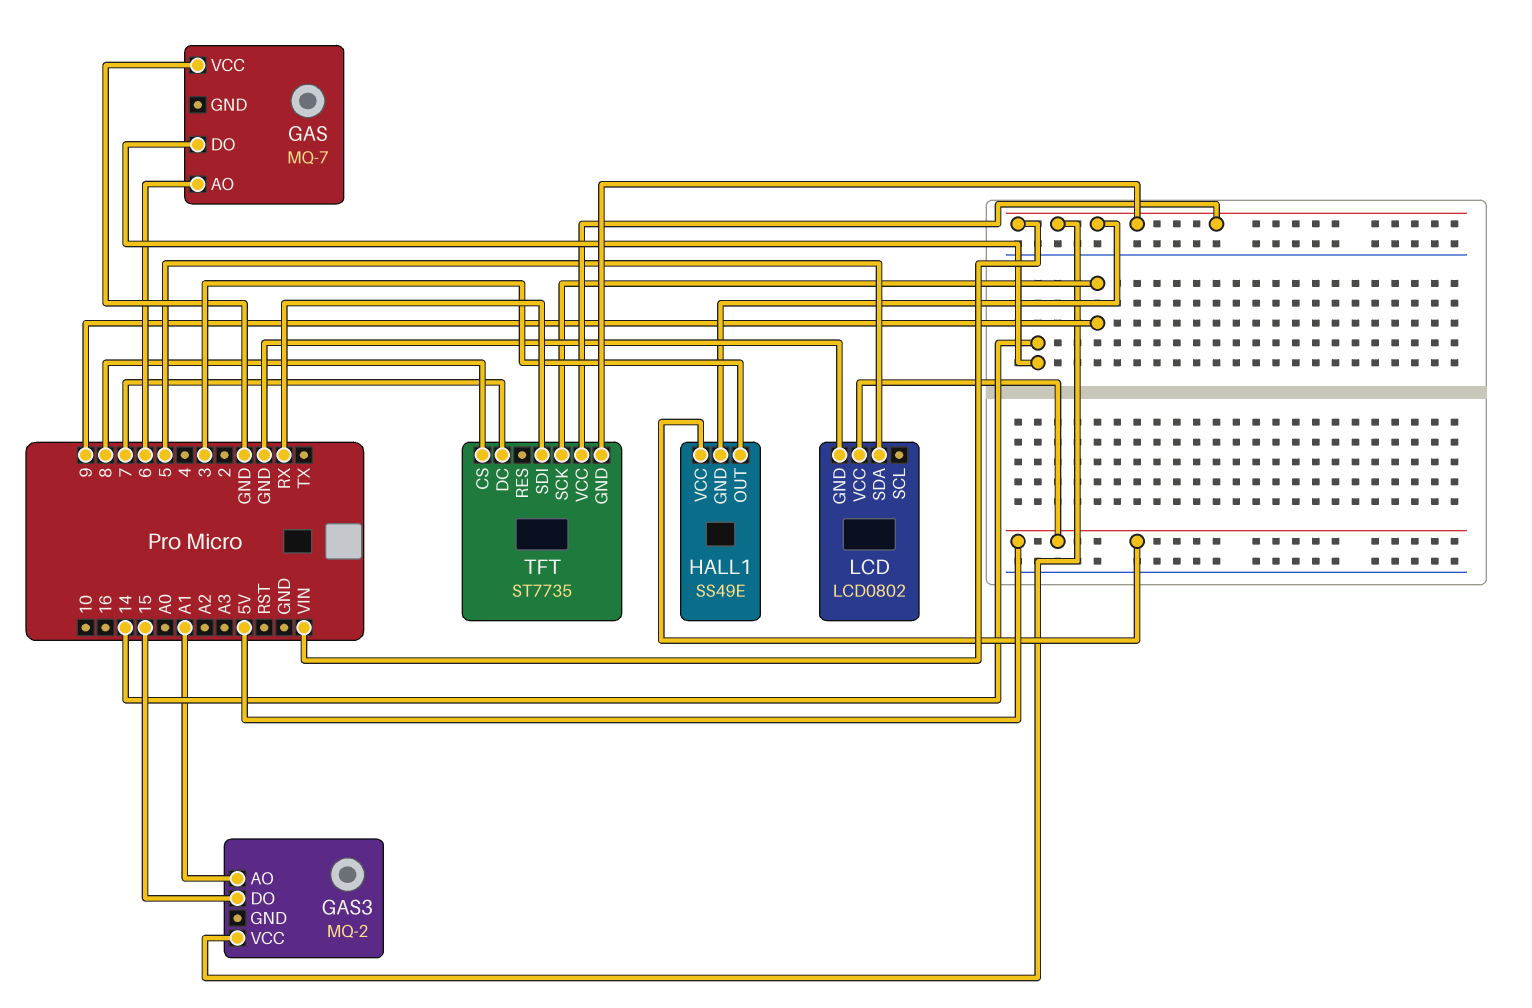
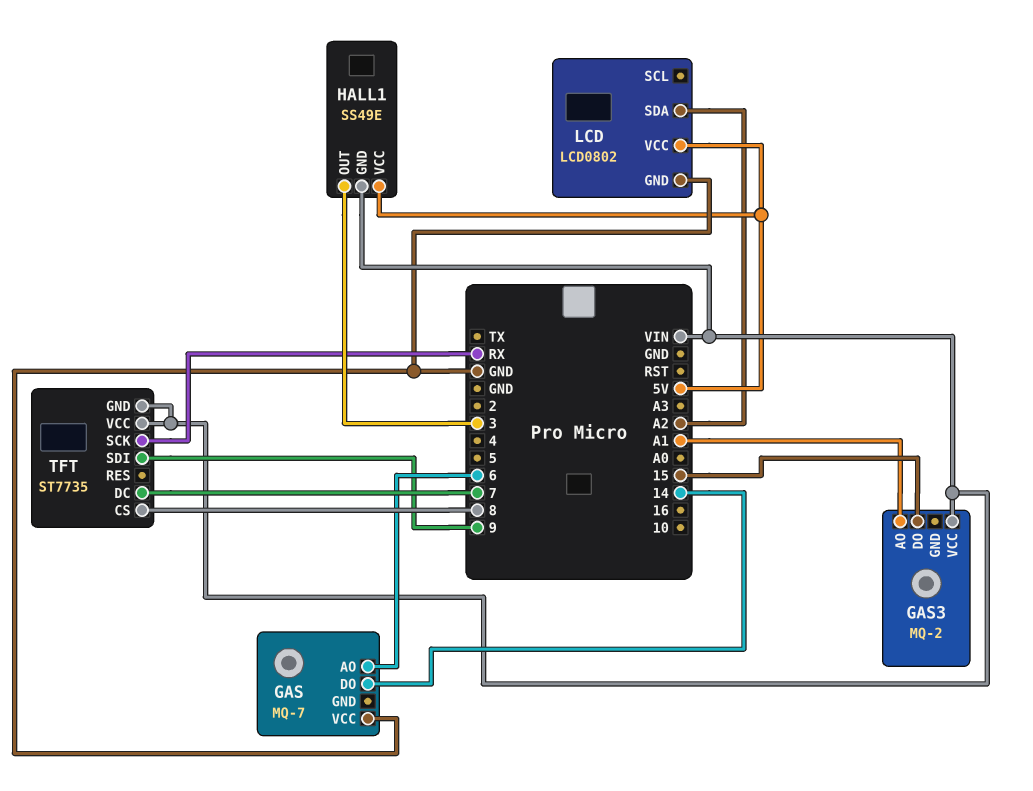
LCD pin SDA: 5 -> A2
TFT pin SCK: 9 -> RX
TFT pin SDI: RX -> 9

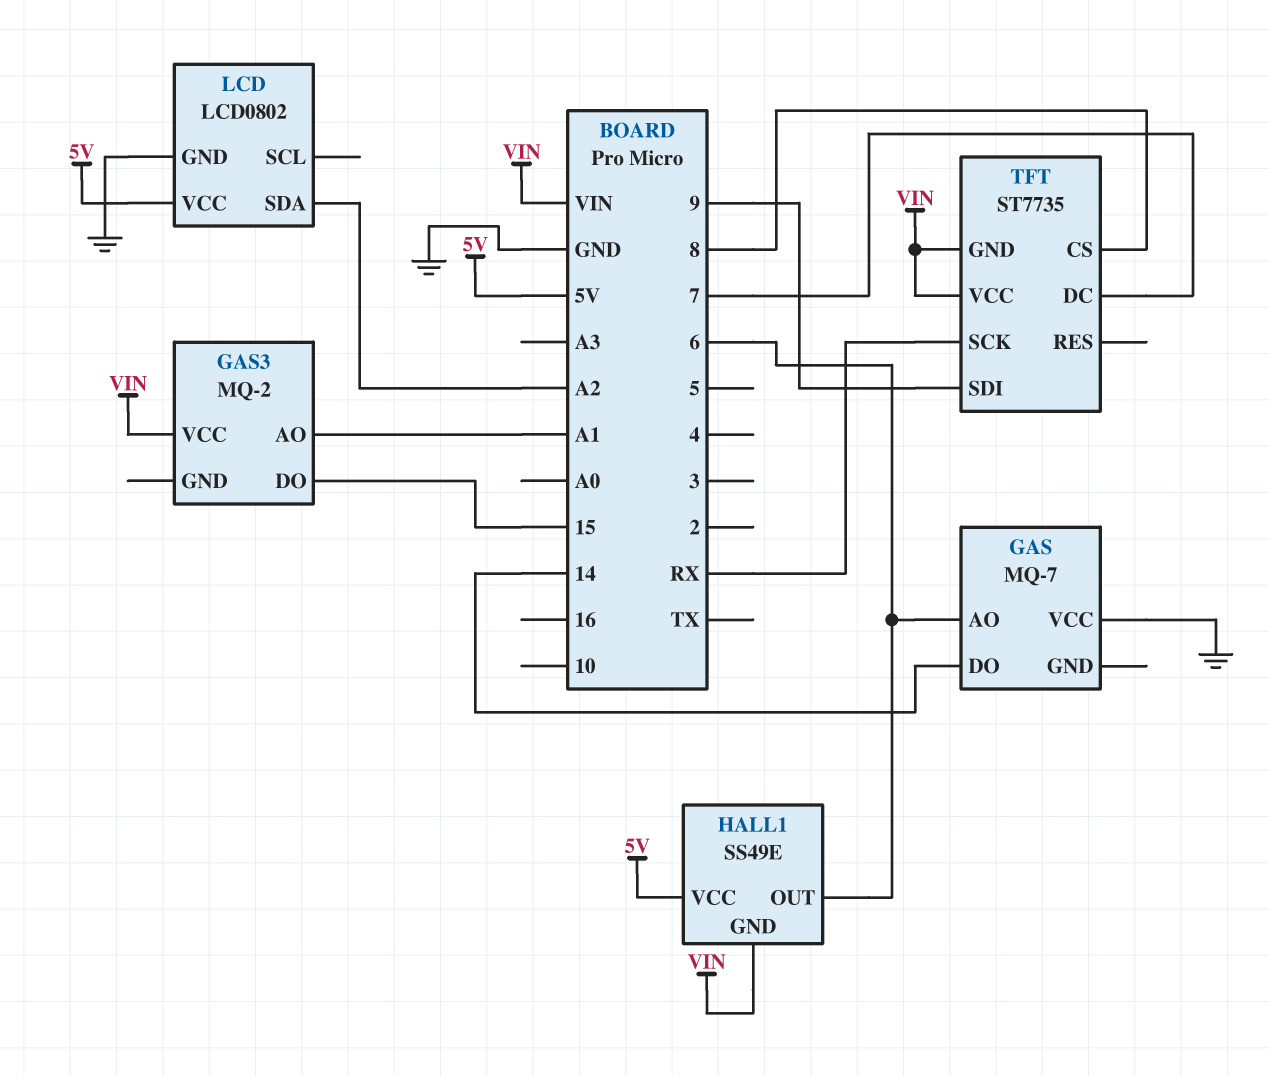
HALL1 pin OUT: 3 -> 6

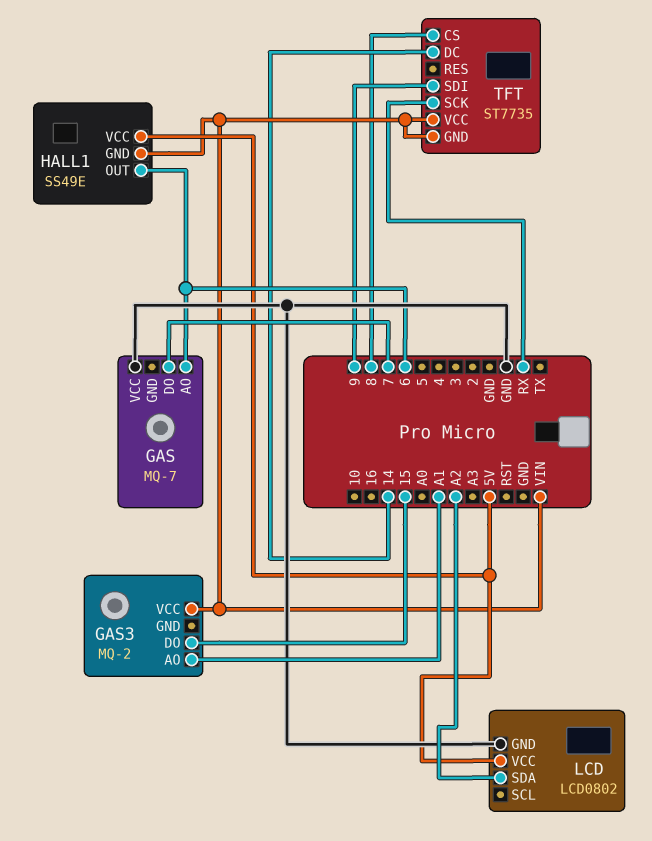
GAS pin DO: 14 -> 7
TFT pin DC: 7 -> 14

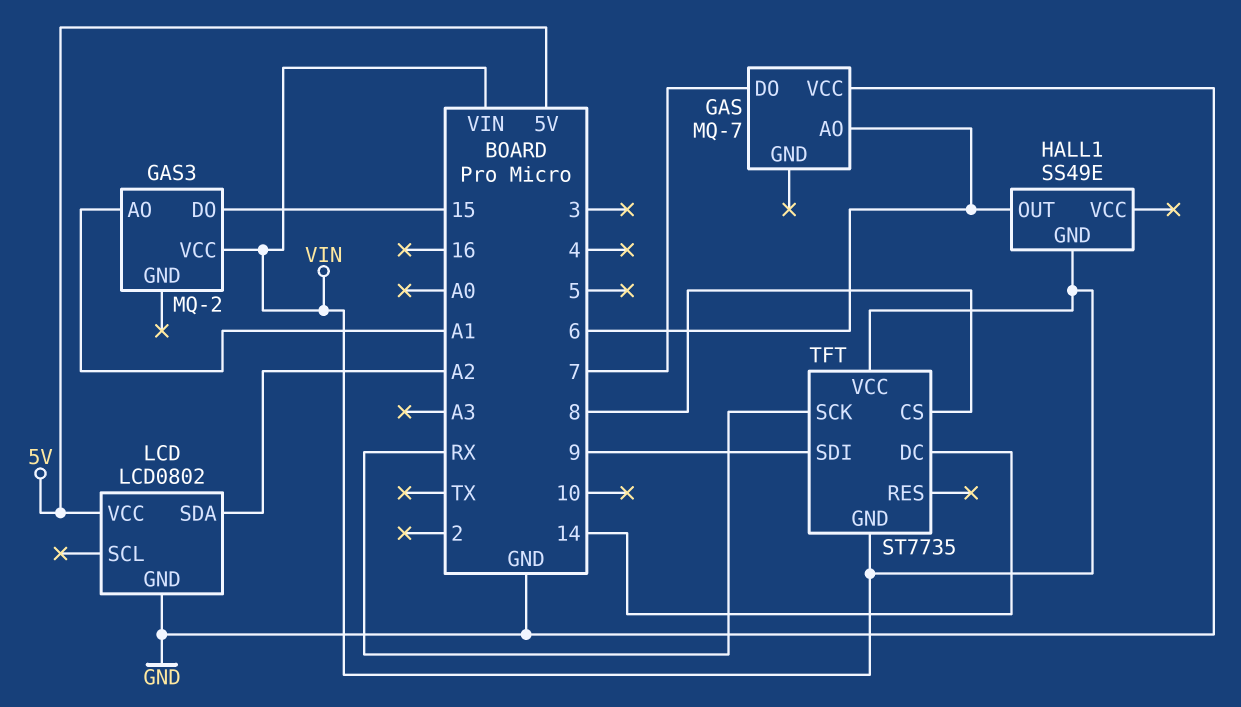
HALL1 pin VCC: 5V -> none

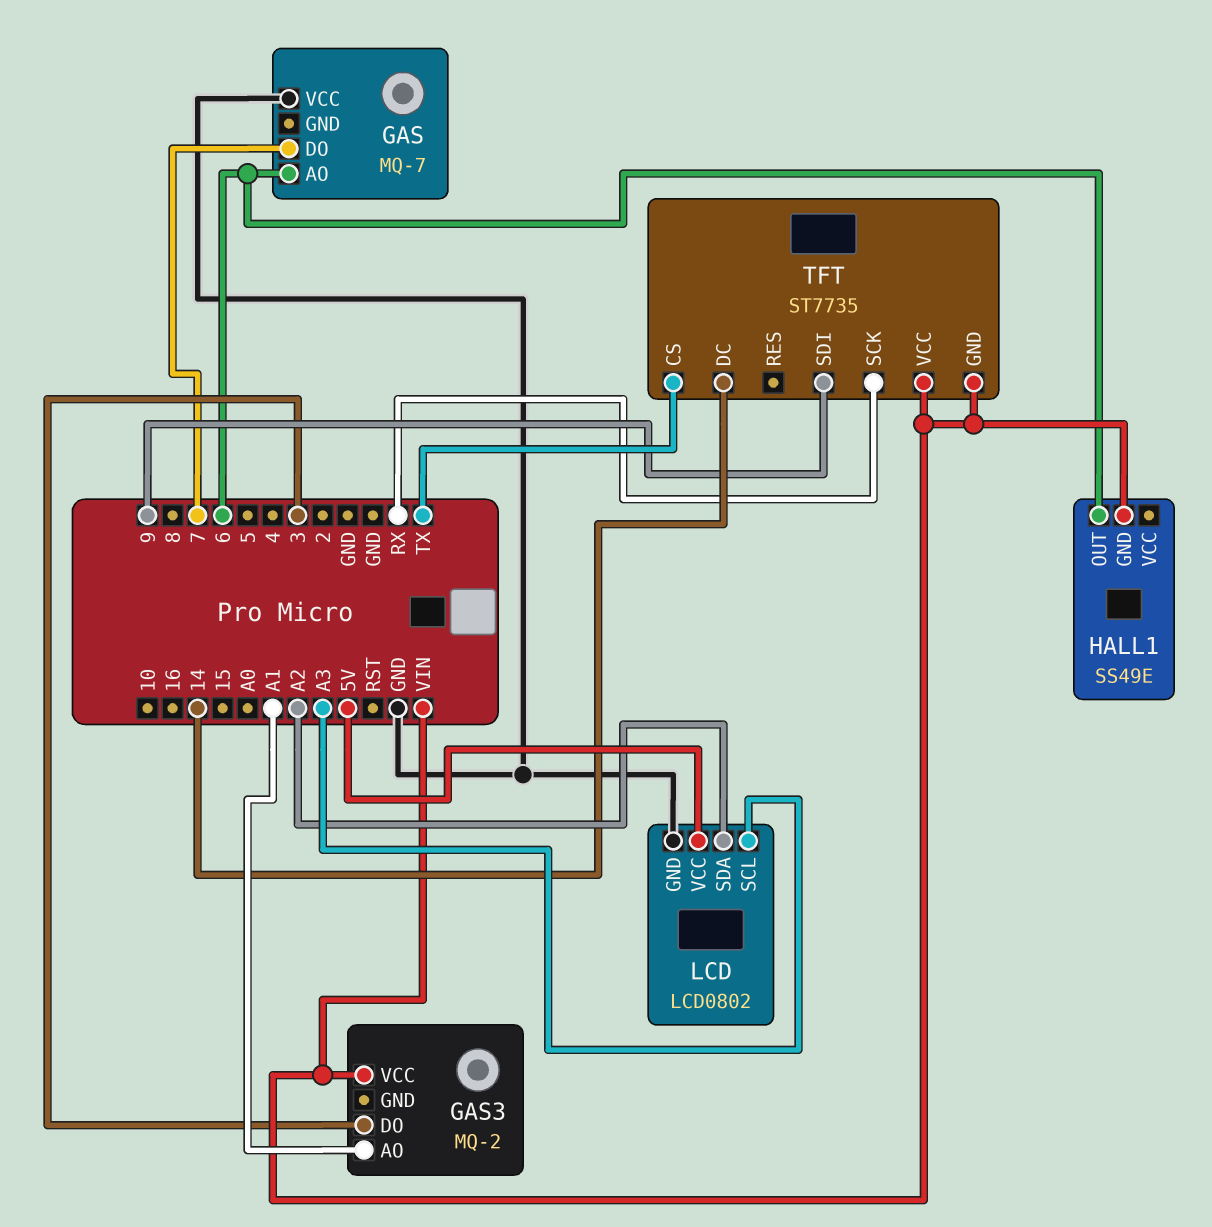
GAS3 pin DO: 15 -> 3
LCD pin SCL: none -> A3
TFT pin CS: 8 -> TX

